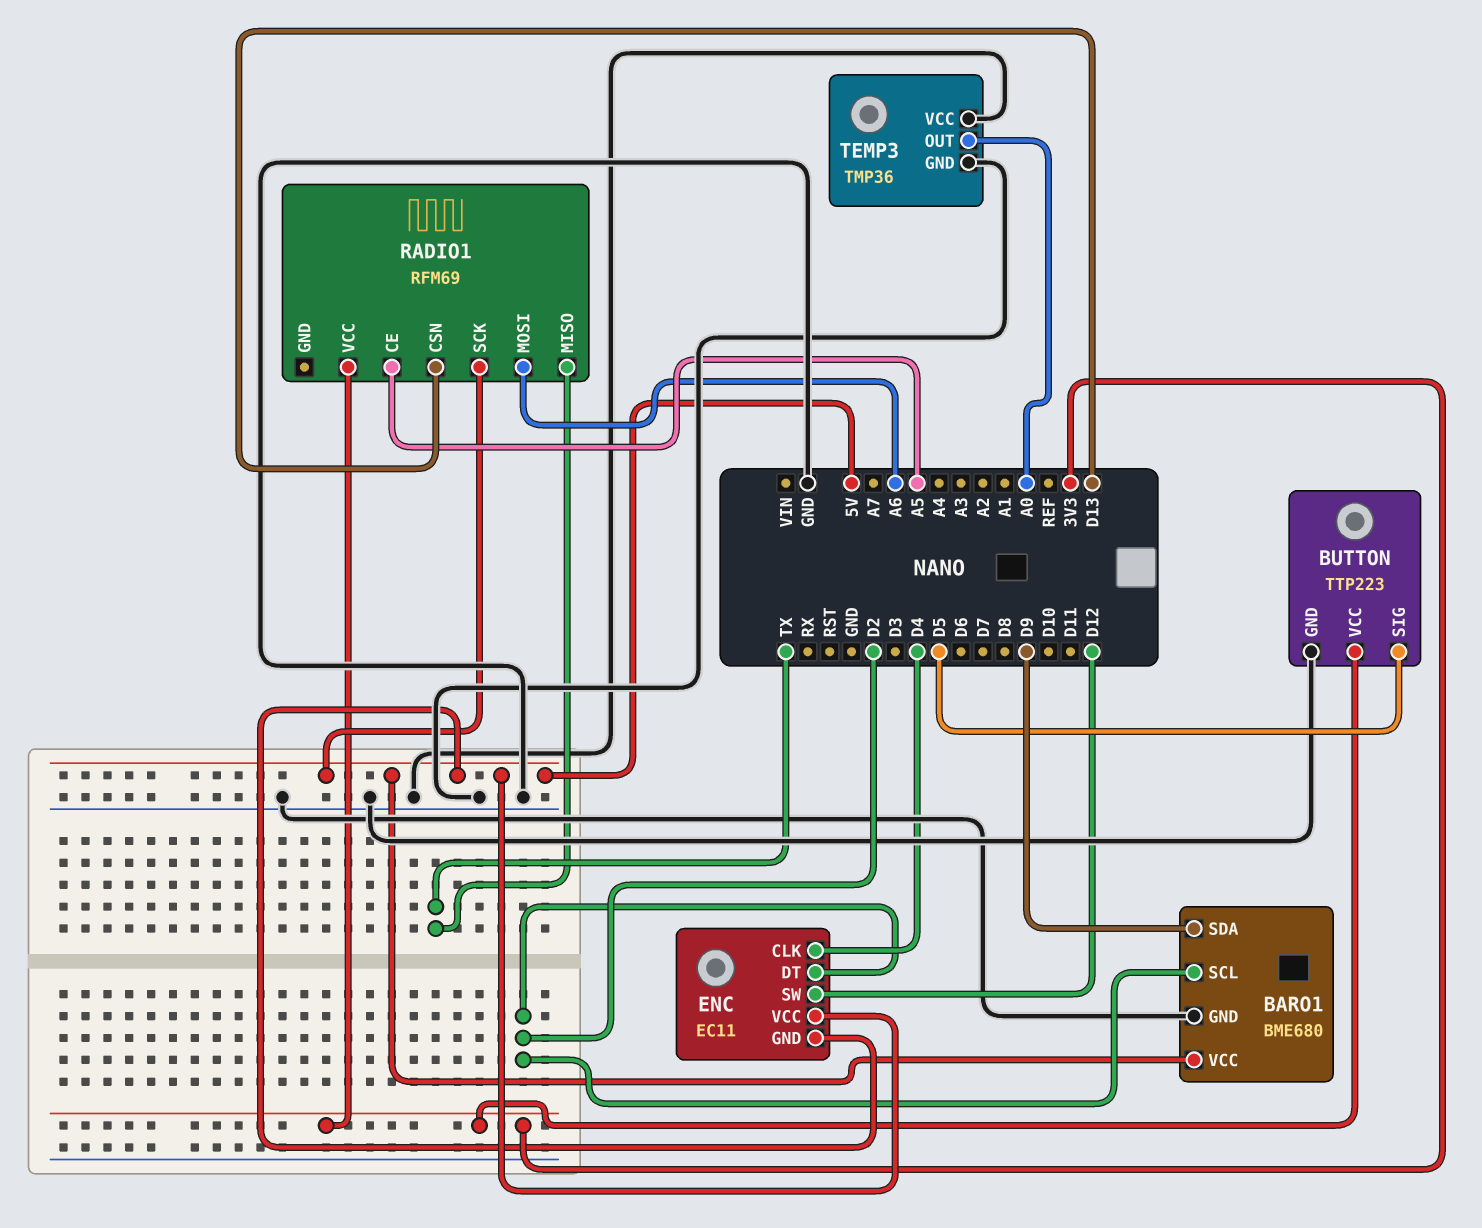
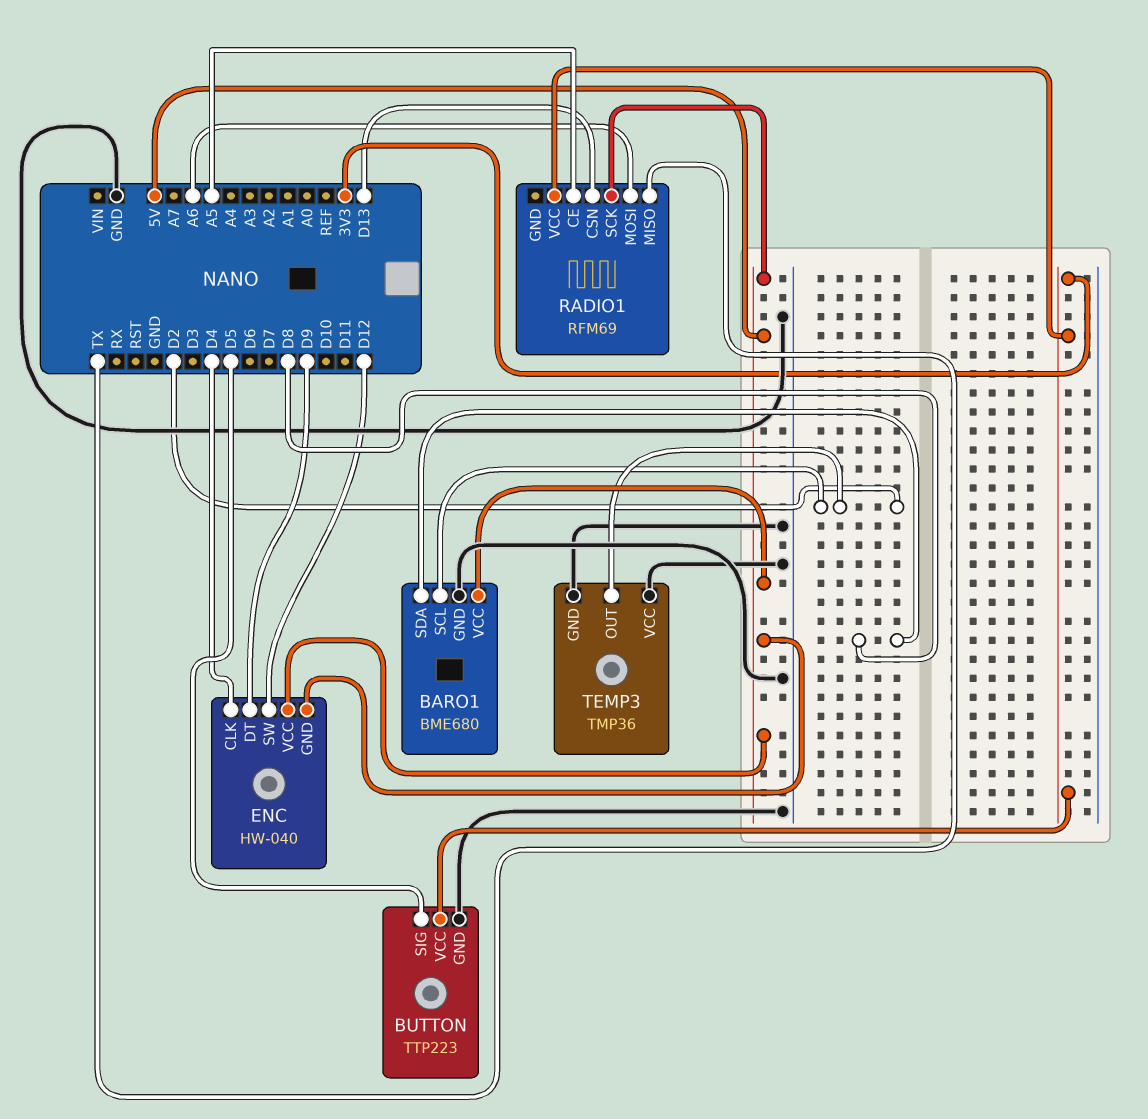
BARO1 pin SDA: D9 -> D8
ENC: EC11 -> HW-040
ENC pin DT: D2 -> D9
TEMP3 pin OUT: A0 -> D2

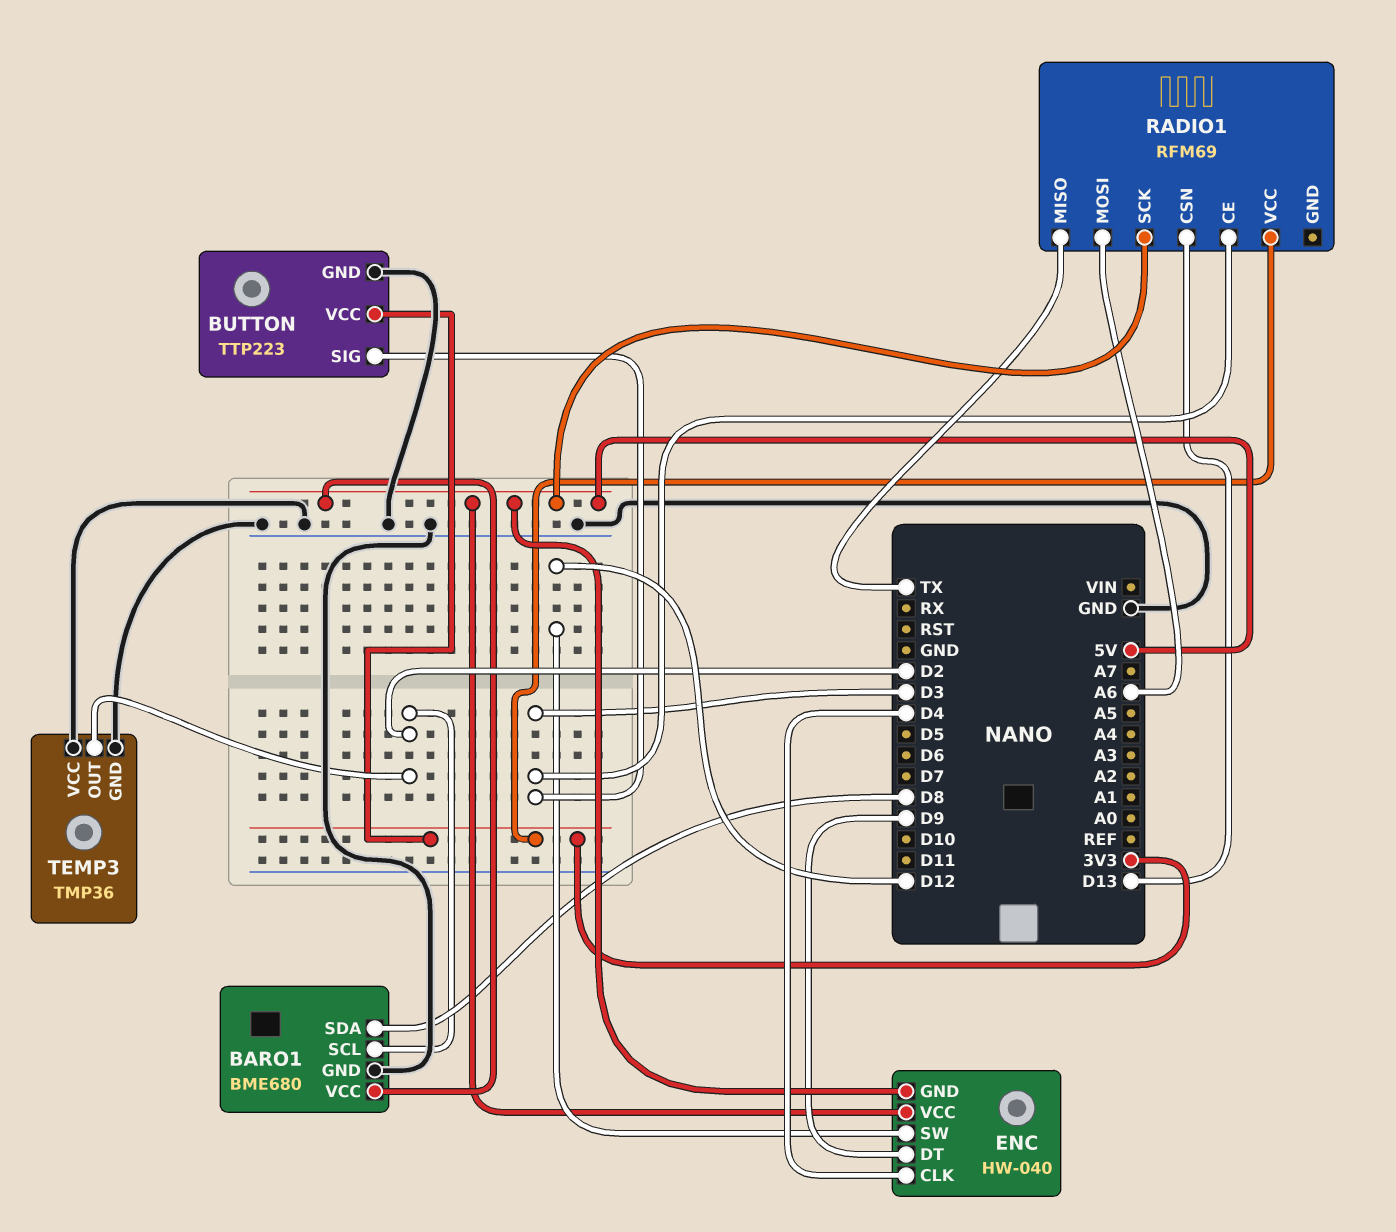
BUTTON pin SIG: D5 -> D3
RADIO1 pin CE: A5 -> D3

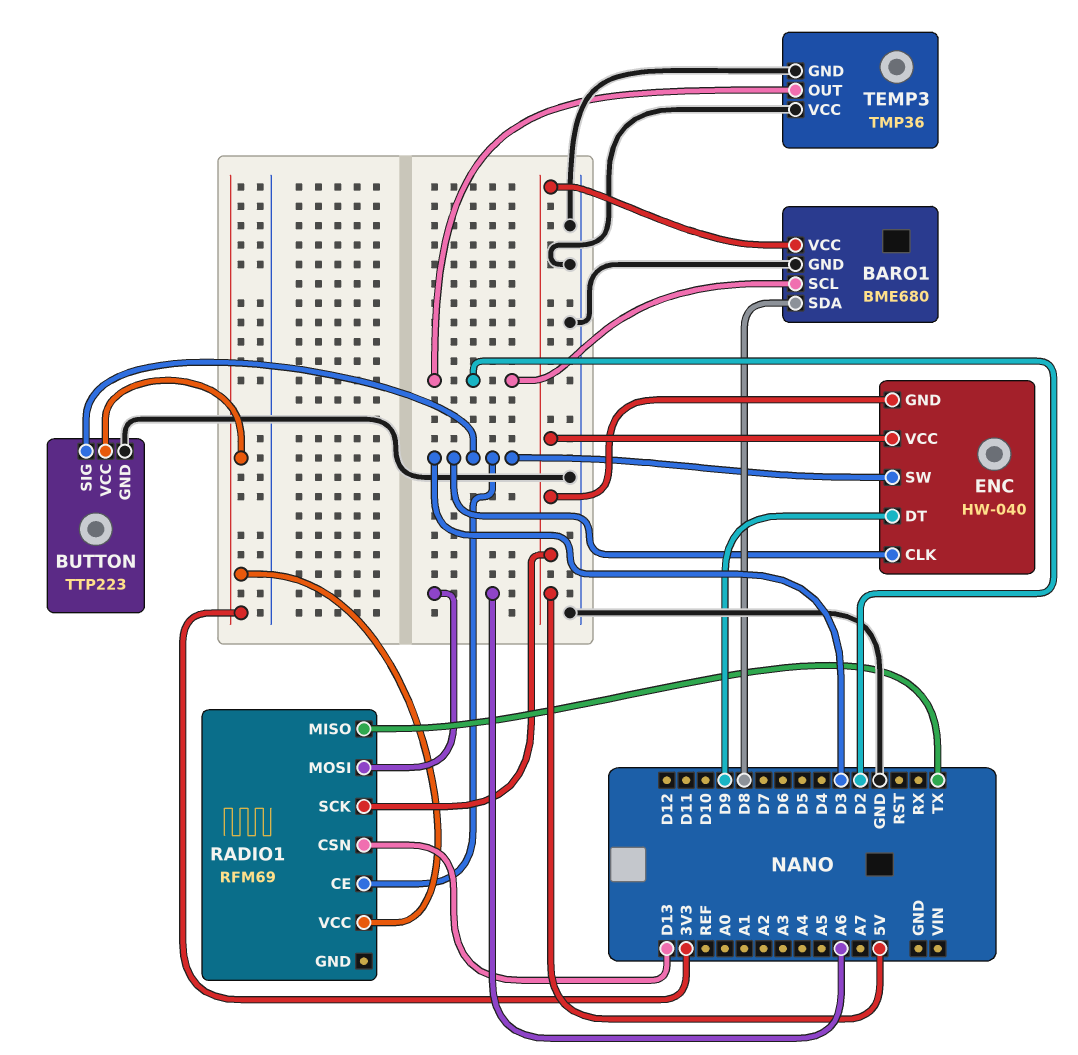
ENC pin CLK: D4 -> D3
ENC pin SW: D12 -> D3

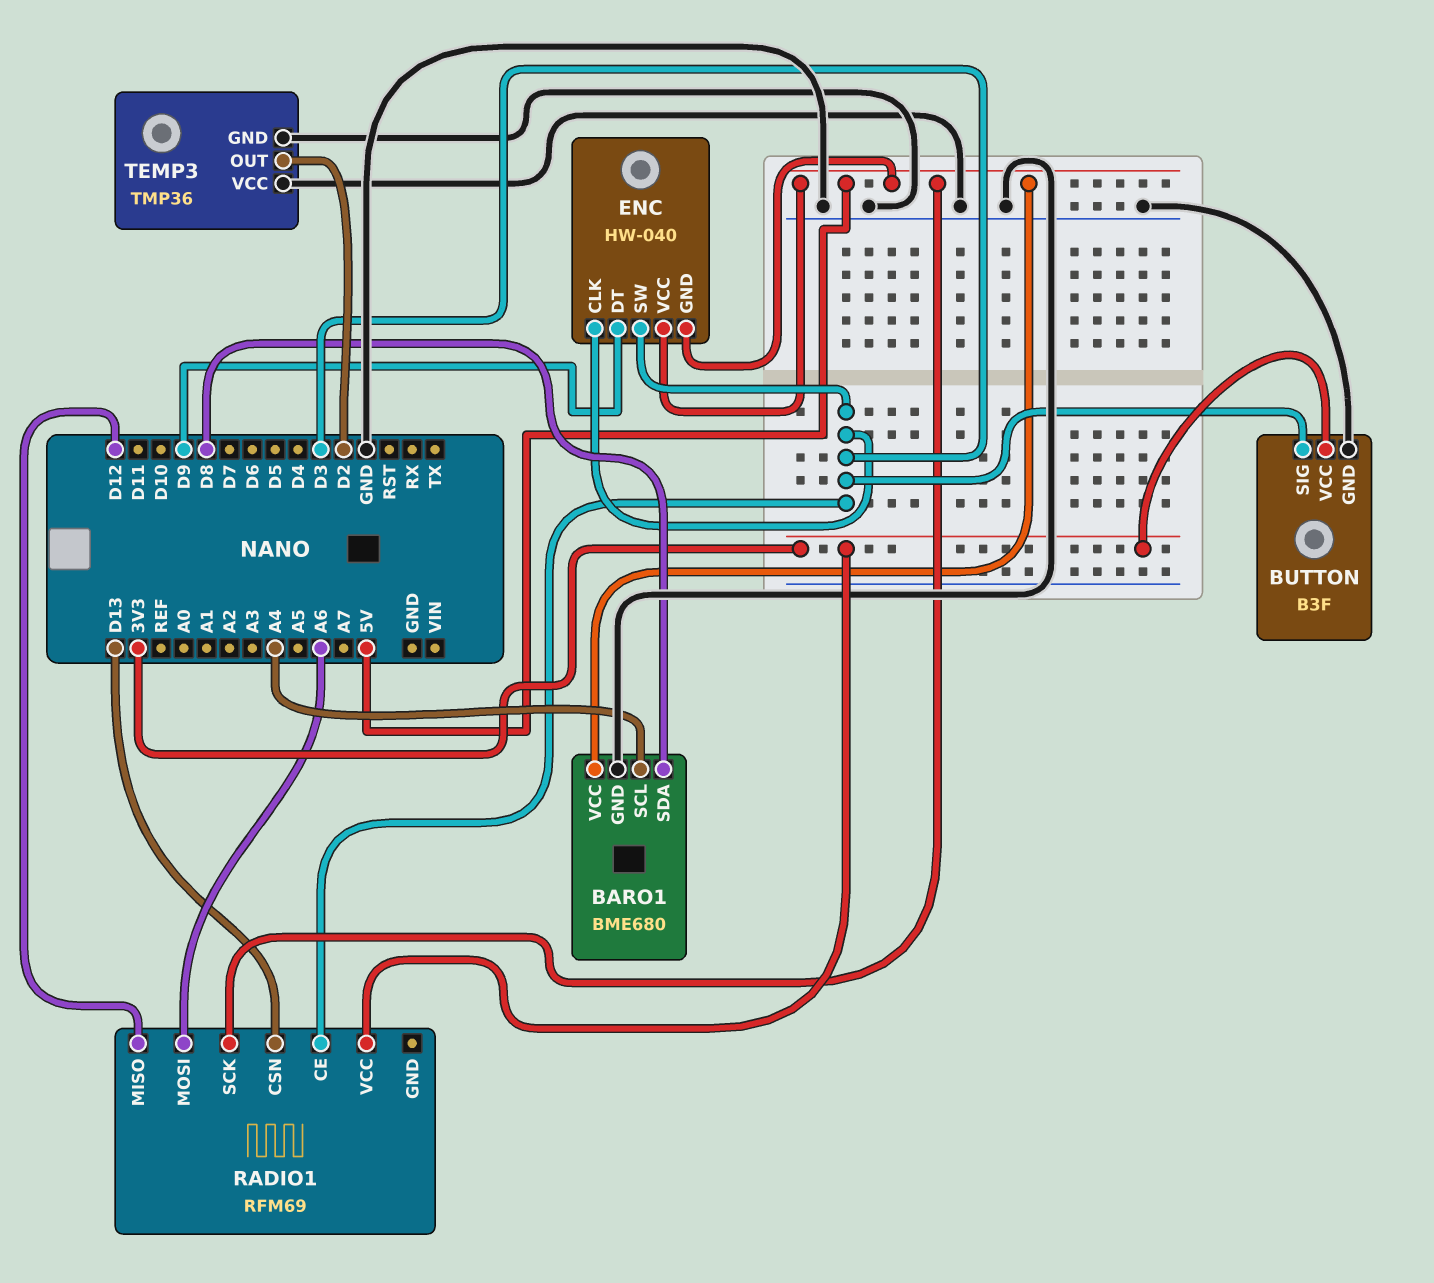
BARO1 pin SCL: D2 -> A4
BUTTON: TTP223 -> B3F
RADIO1 pin MISO: TX -> D12

